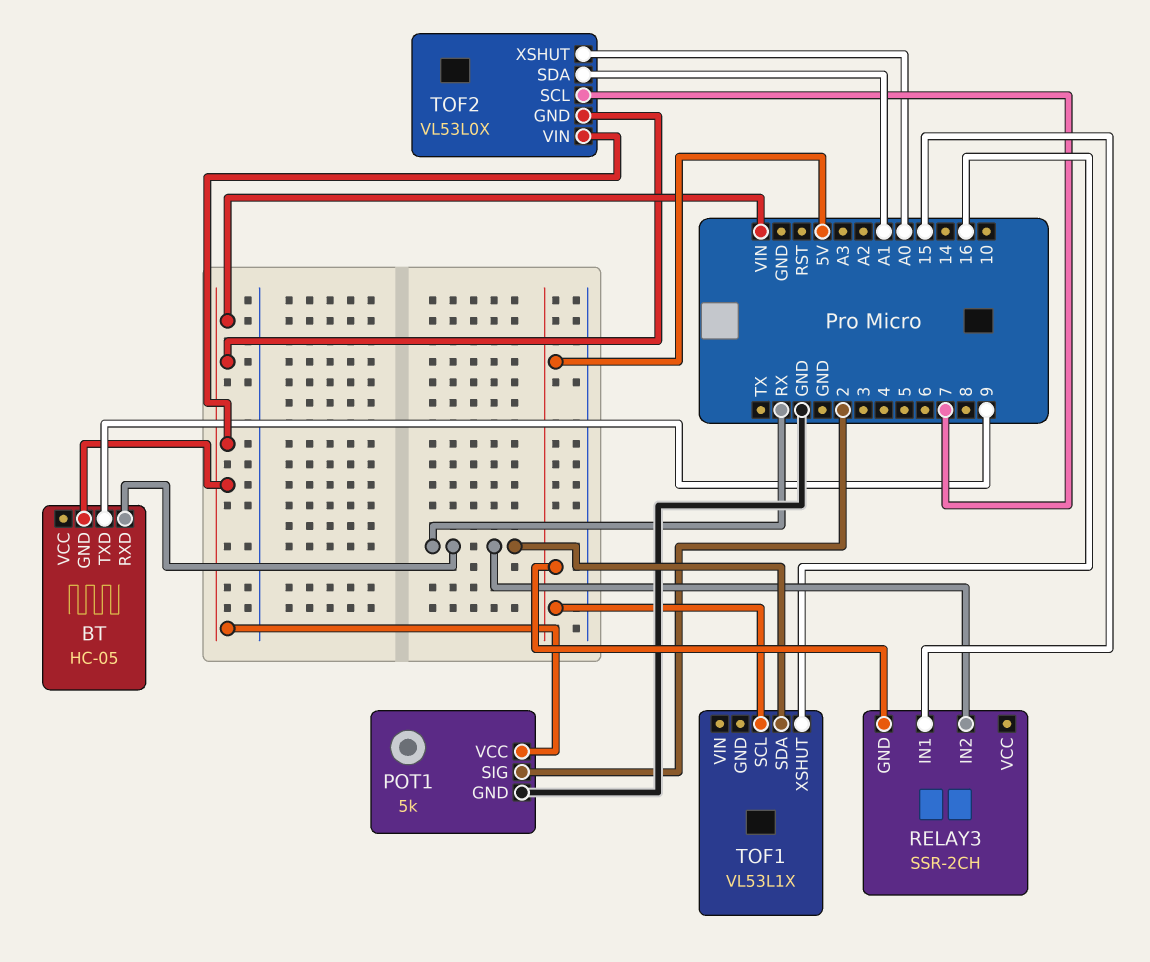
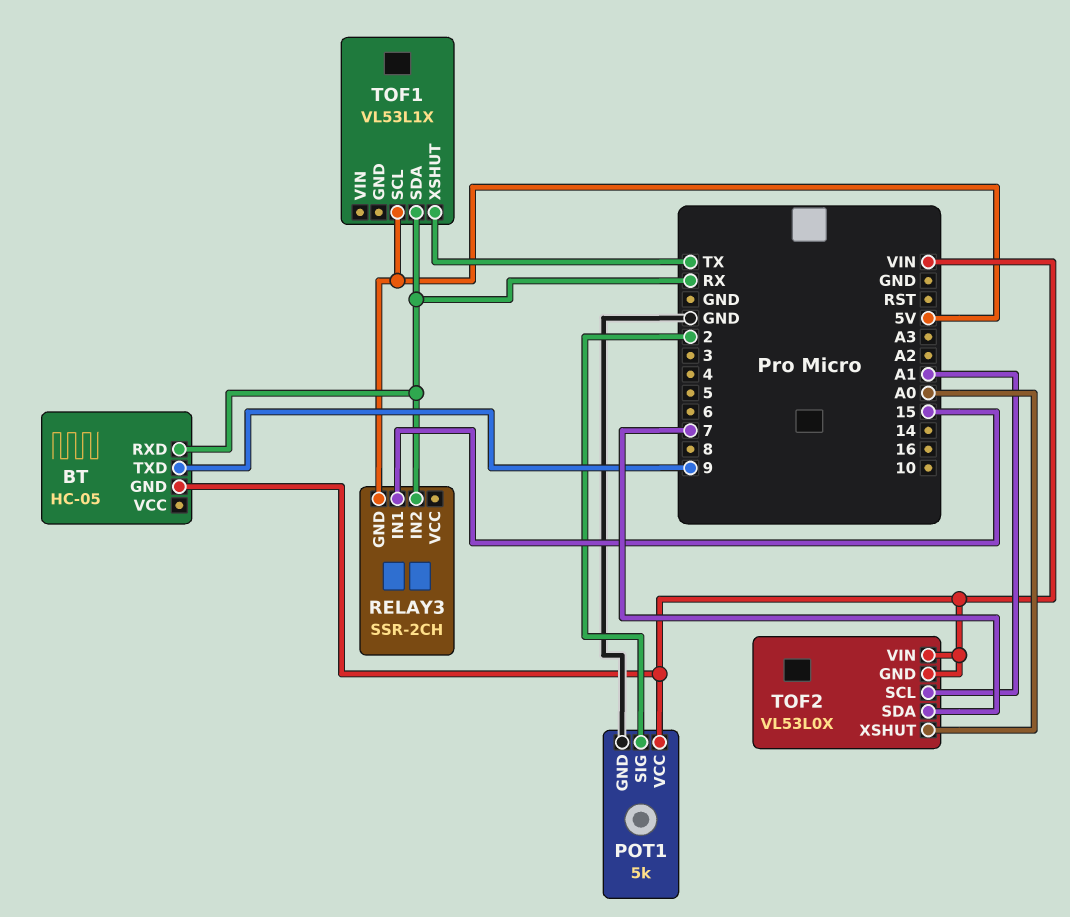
TOF1 pin XSHUT: 16 -> TX
TOF2 pin SCL: 7 -> A1
TOF2 pin SDA: A1 -> 7

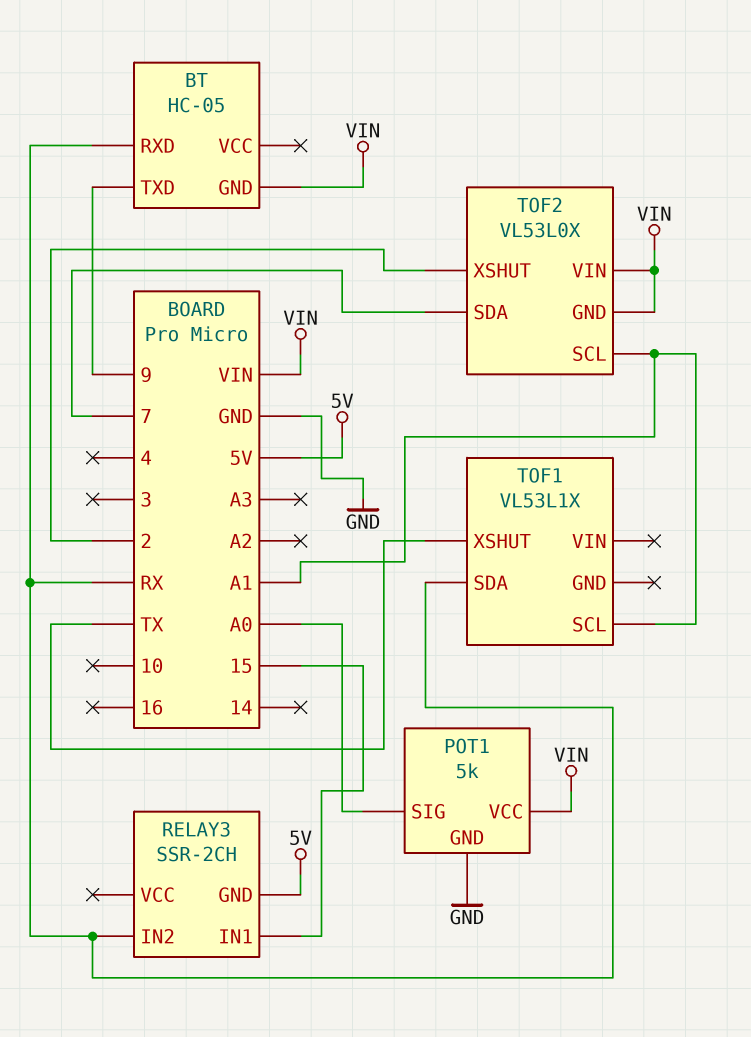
POT1 pin SIG: 2 -> A0
TOF1 pin SCL: 5V -> A1
TOF2 pin XSHUT: A0 -> 2

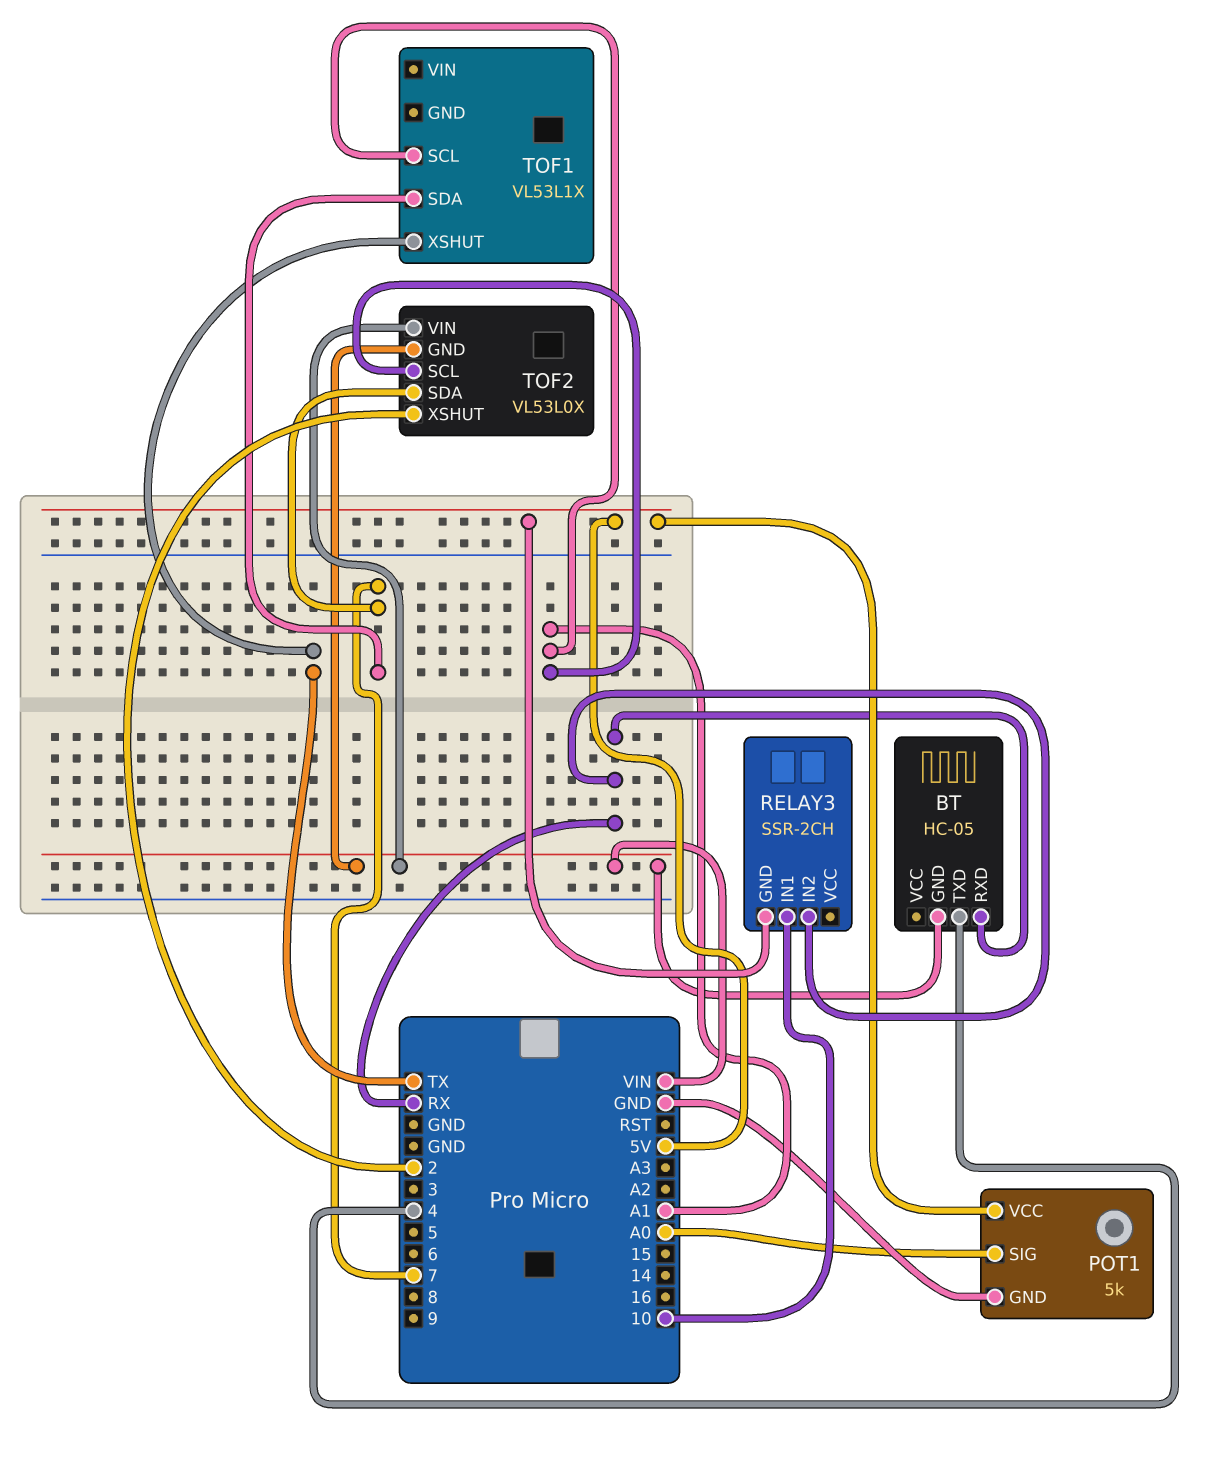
BT pin TXD: 9 -> 4
POT1 pin VCC: VIN -> 5V
RELAY3 pin IN1: 15 -> 10
TOF1 pin SDA: RX -> 7

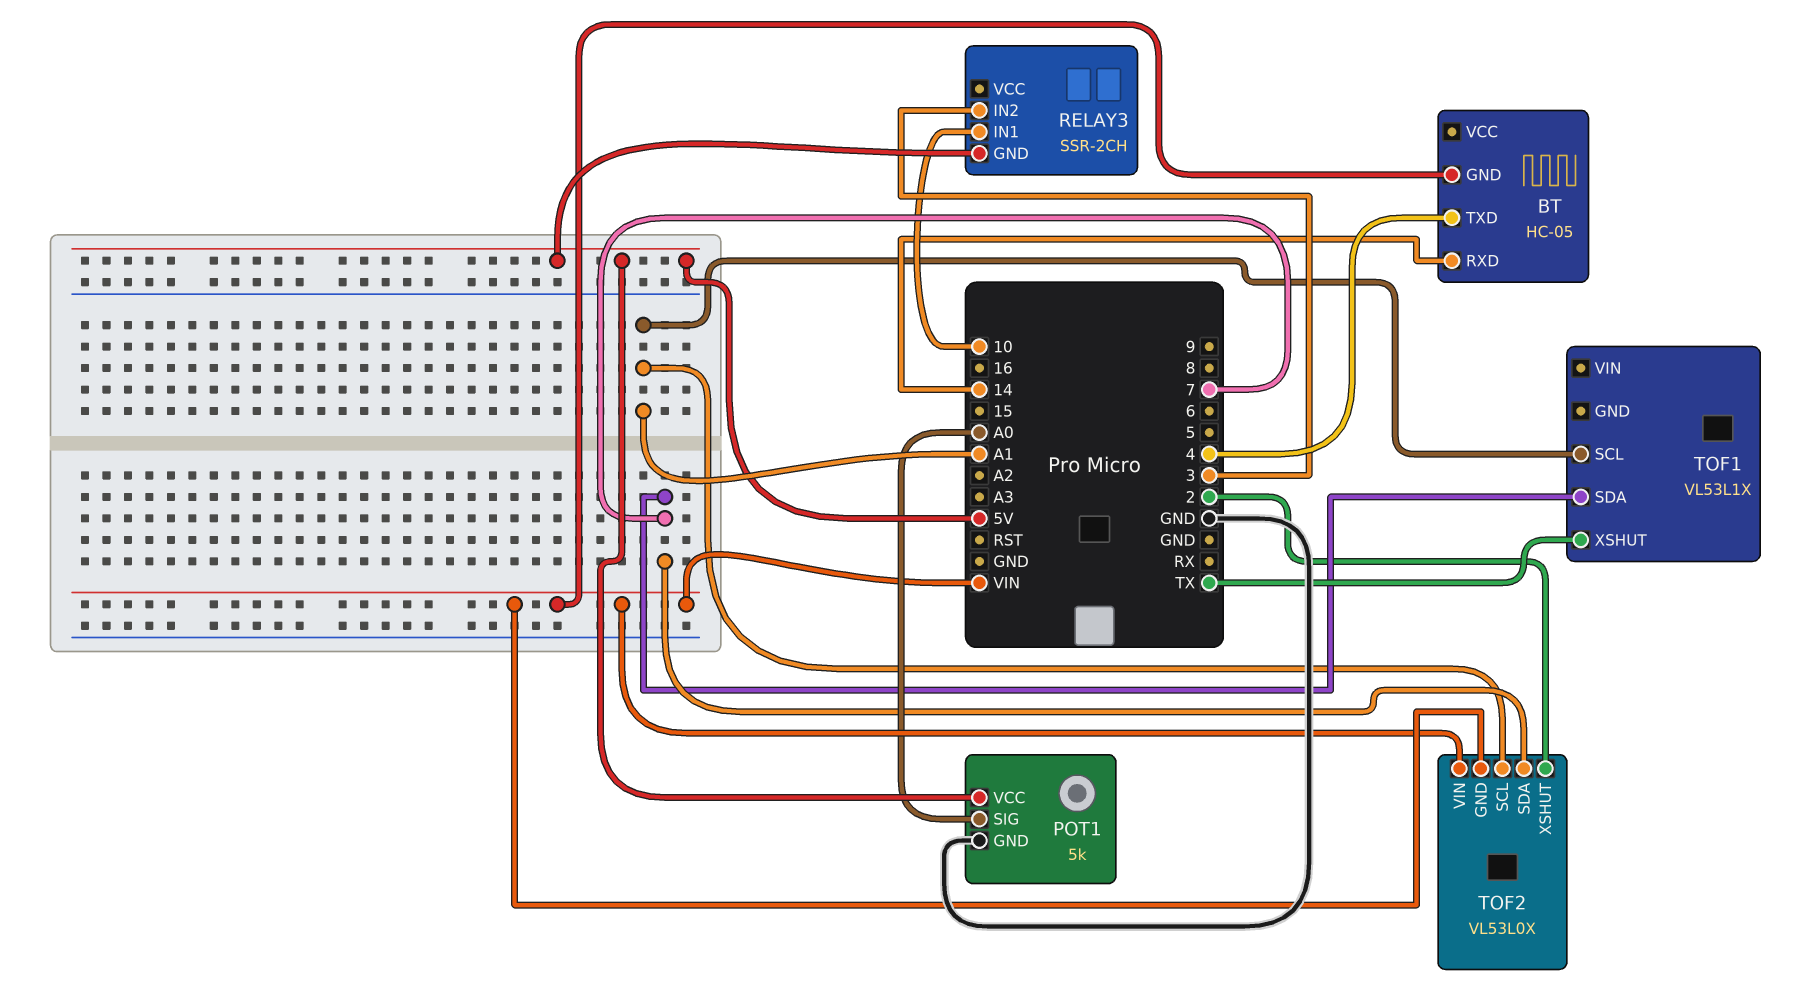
BT pin RXD: RX -> 14
RELAY3 pin IN2: RX -> 3

